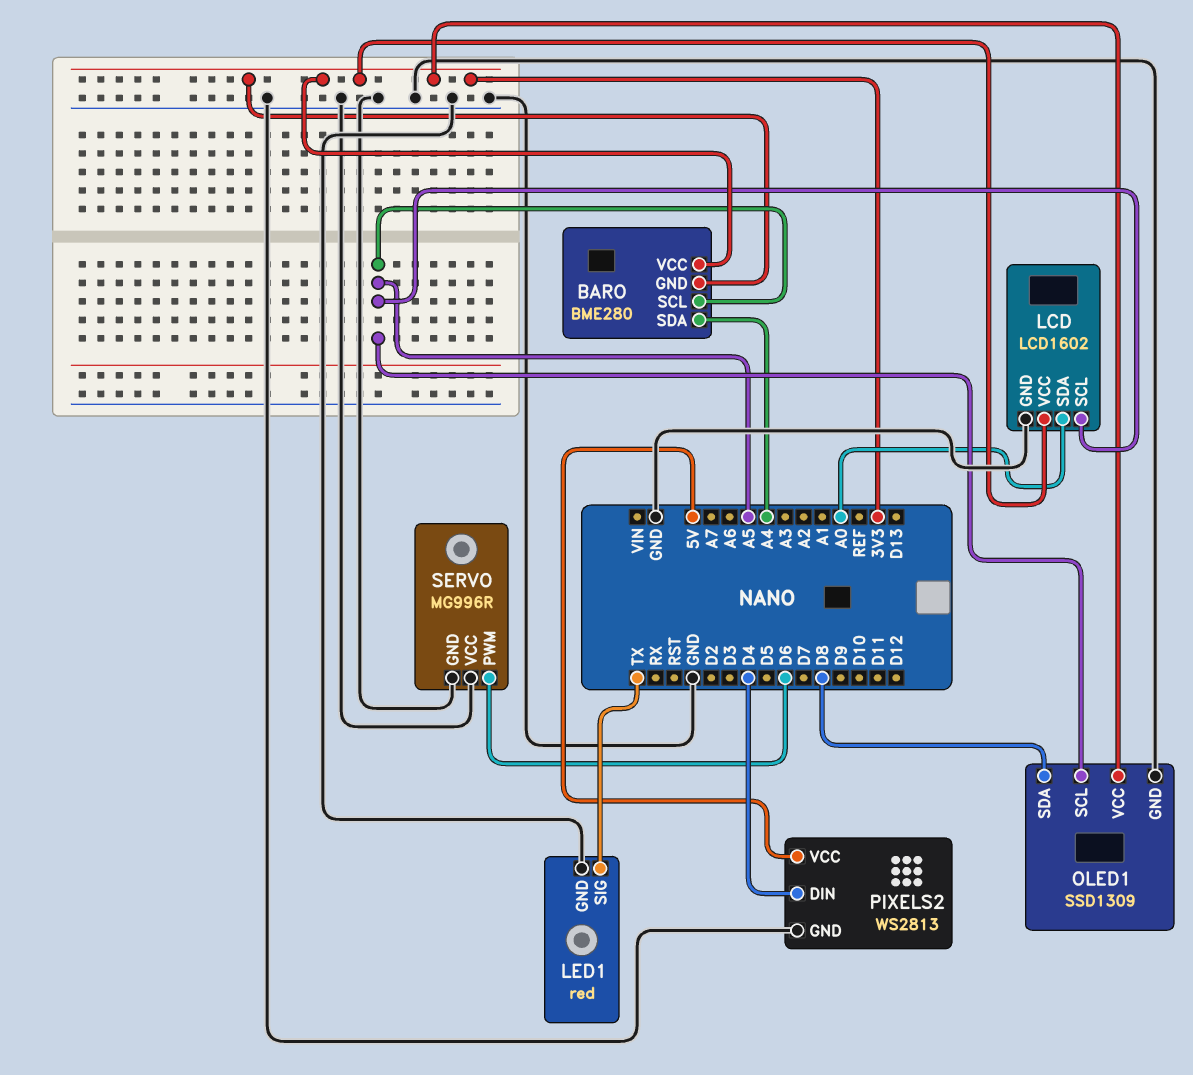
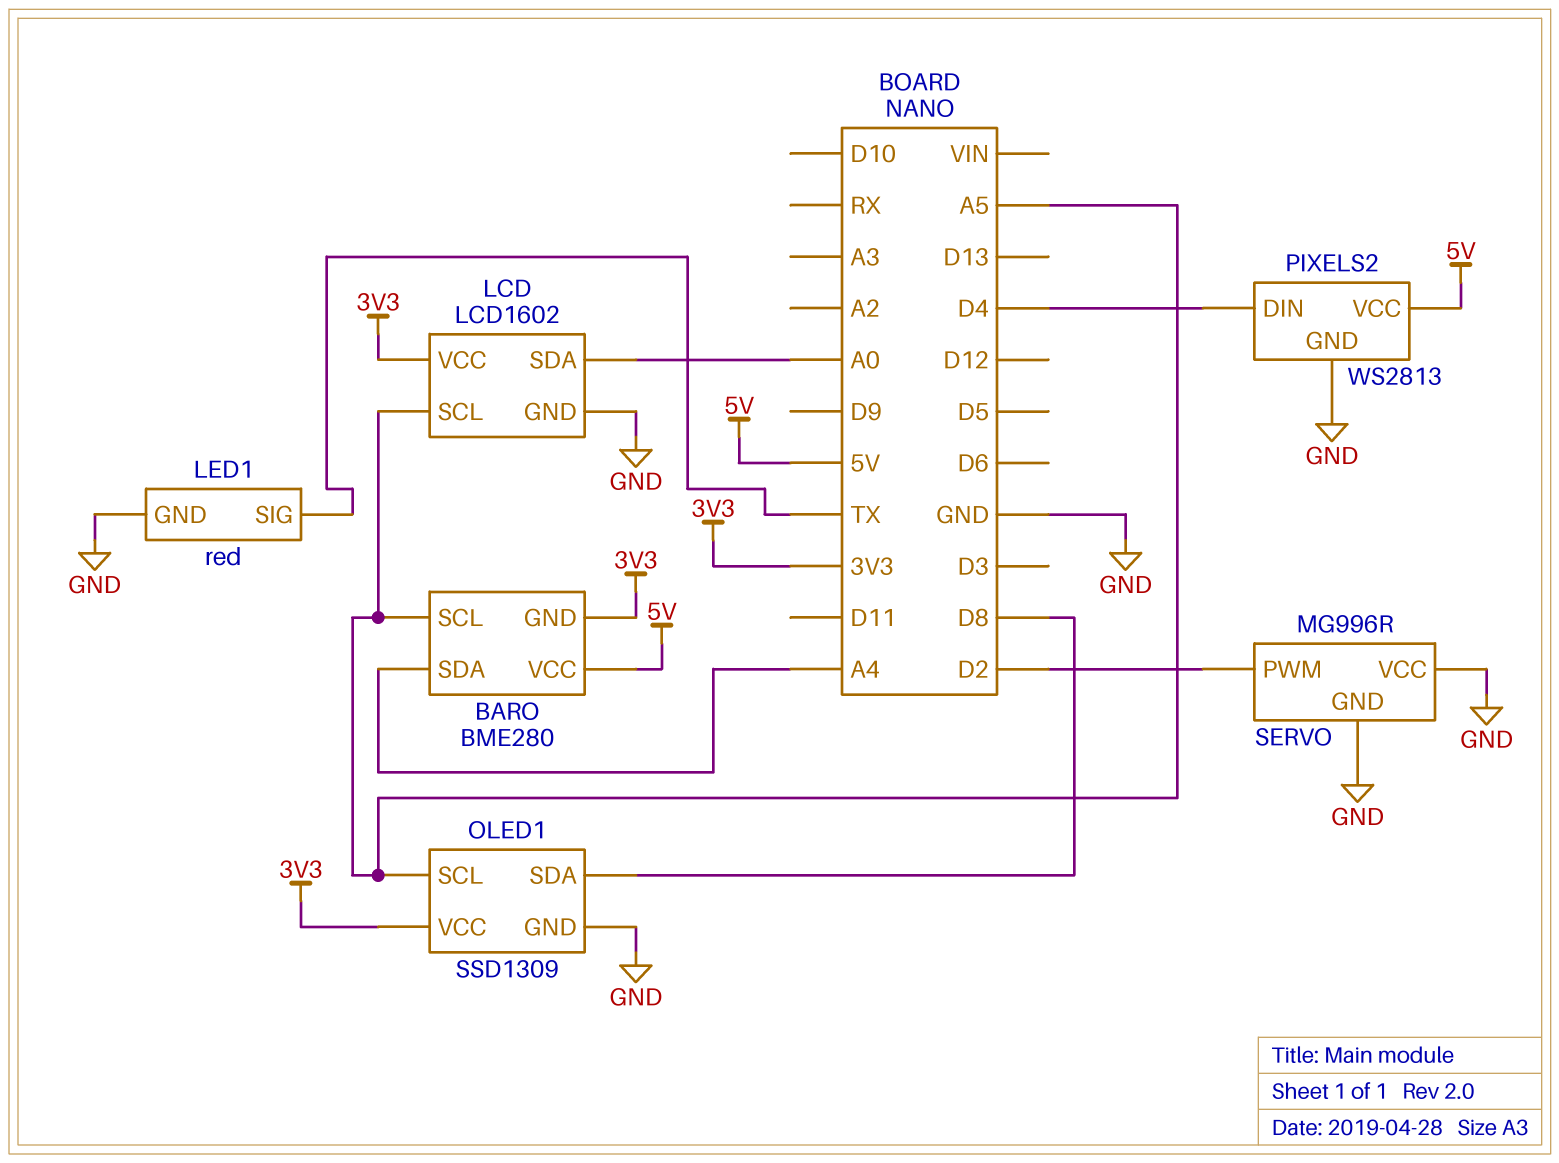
BARO pin VCC: 3V3 -> 5V
SERVO pin PWM: D6 -> D2

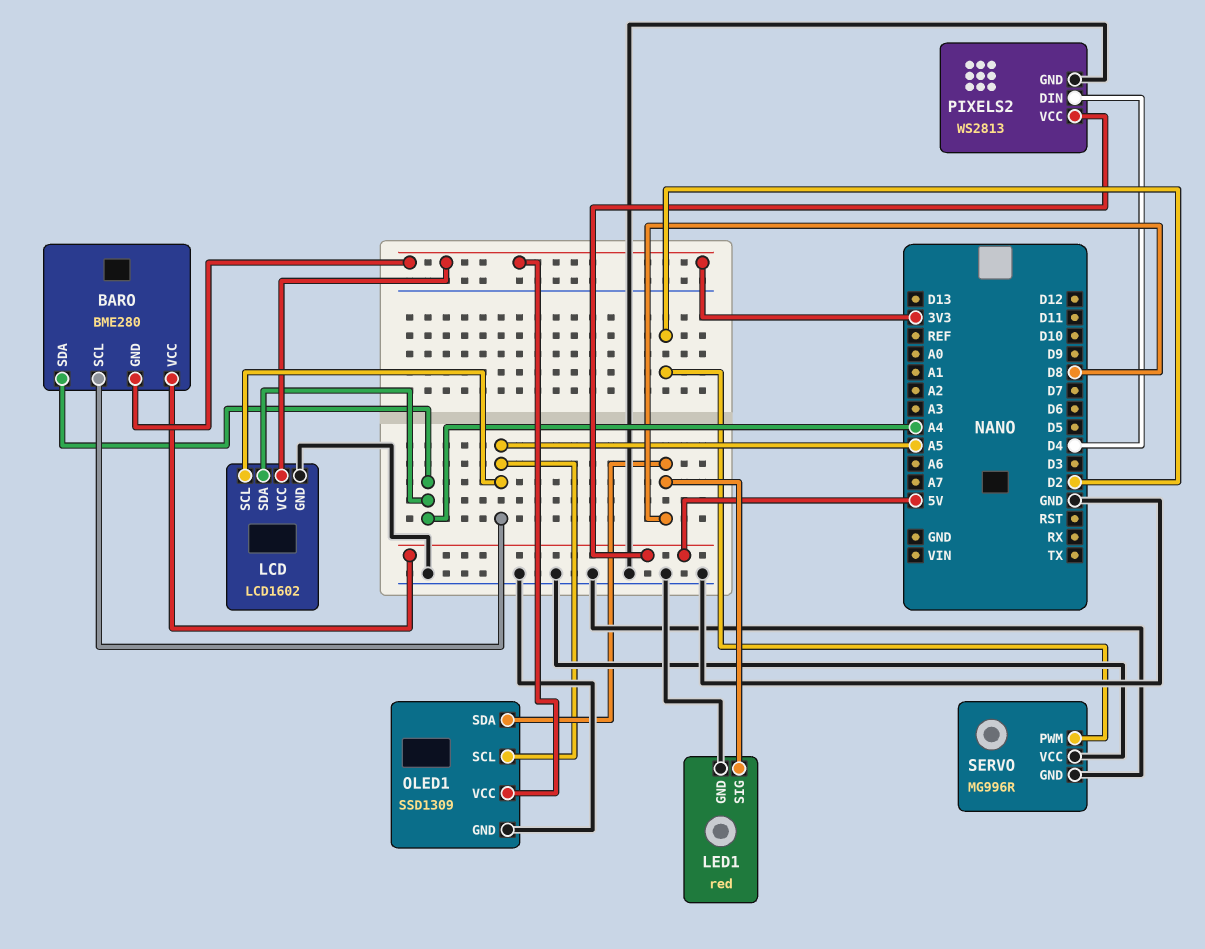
LCD pin SDA: A0 -> A4
LED1 pin SIG: TX -> D8

